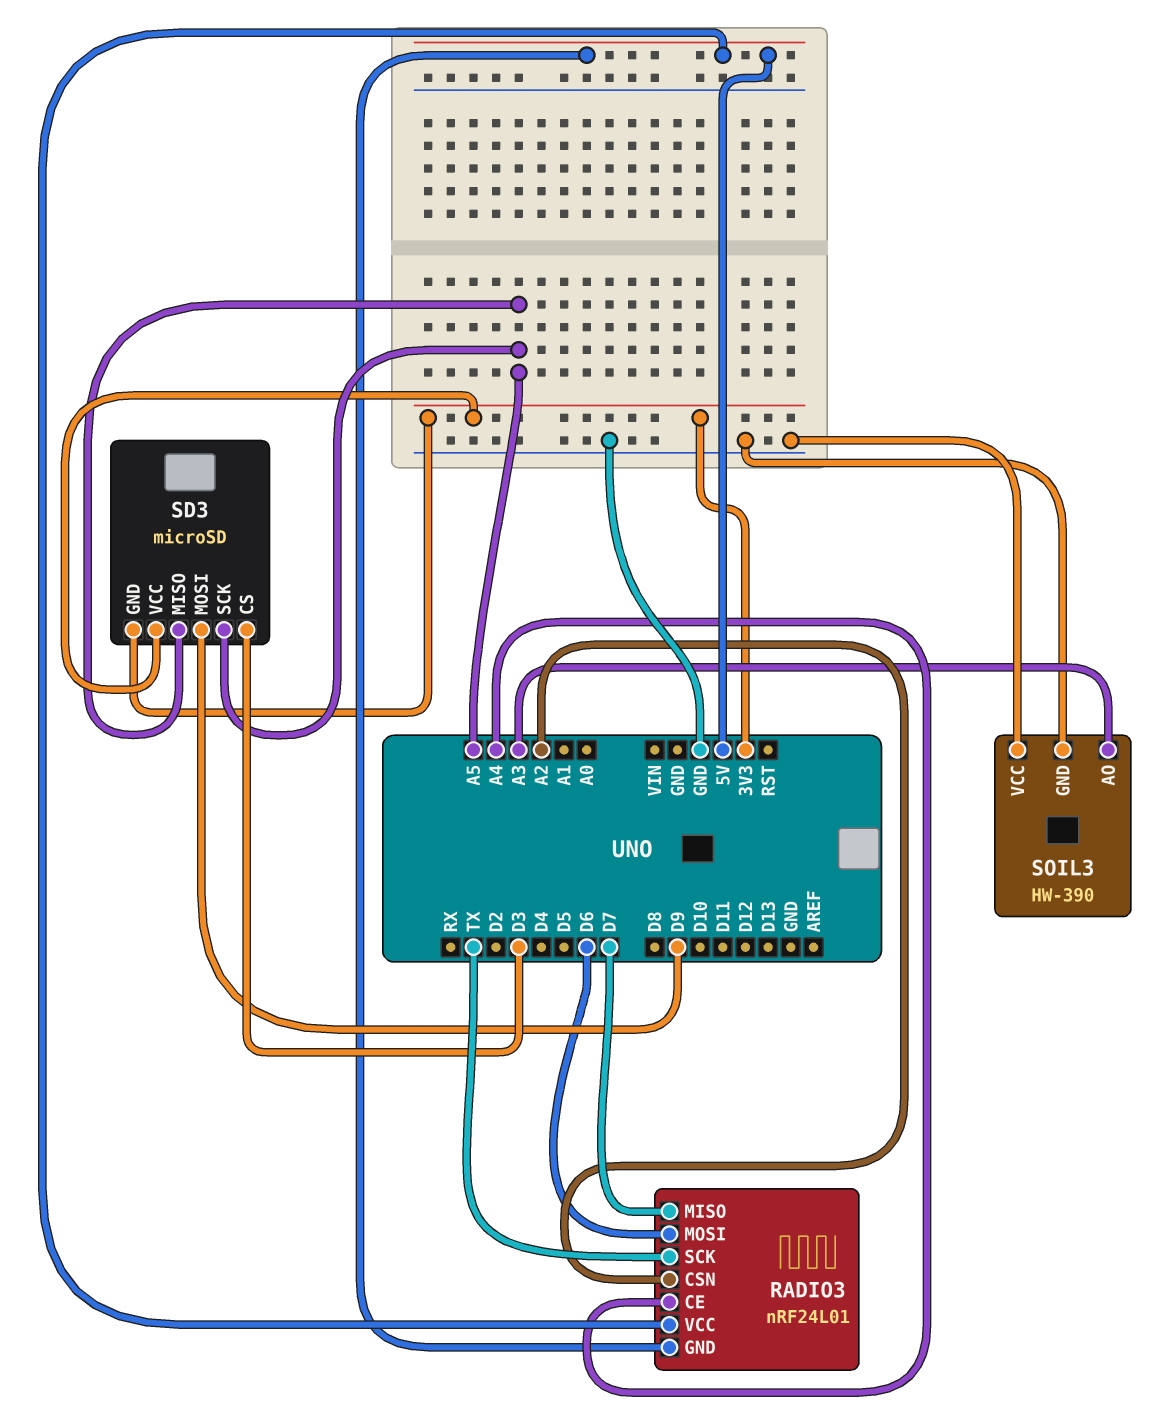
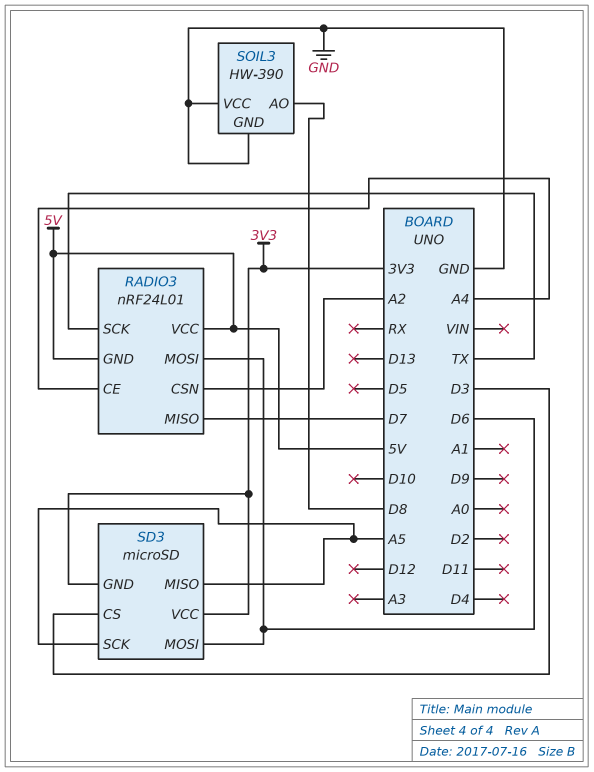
SD3 pin MOSI: D9 -> D6
SOIL3 pin AO: A3 -> D8

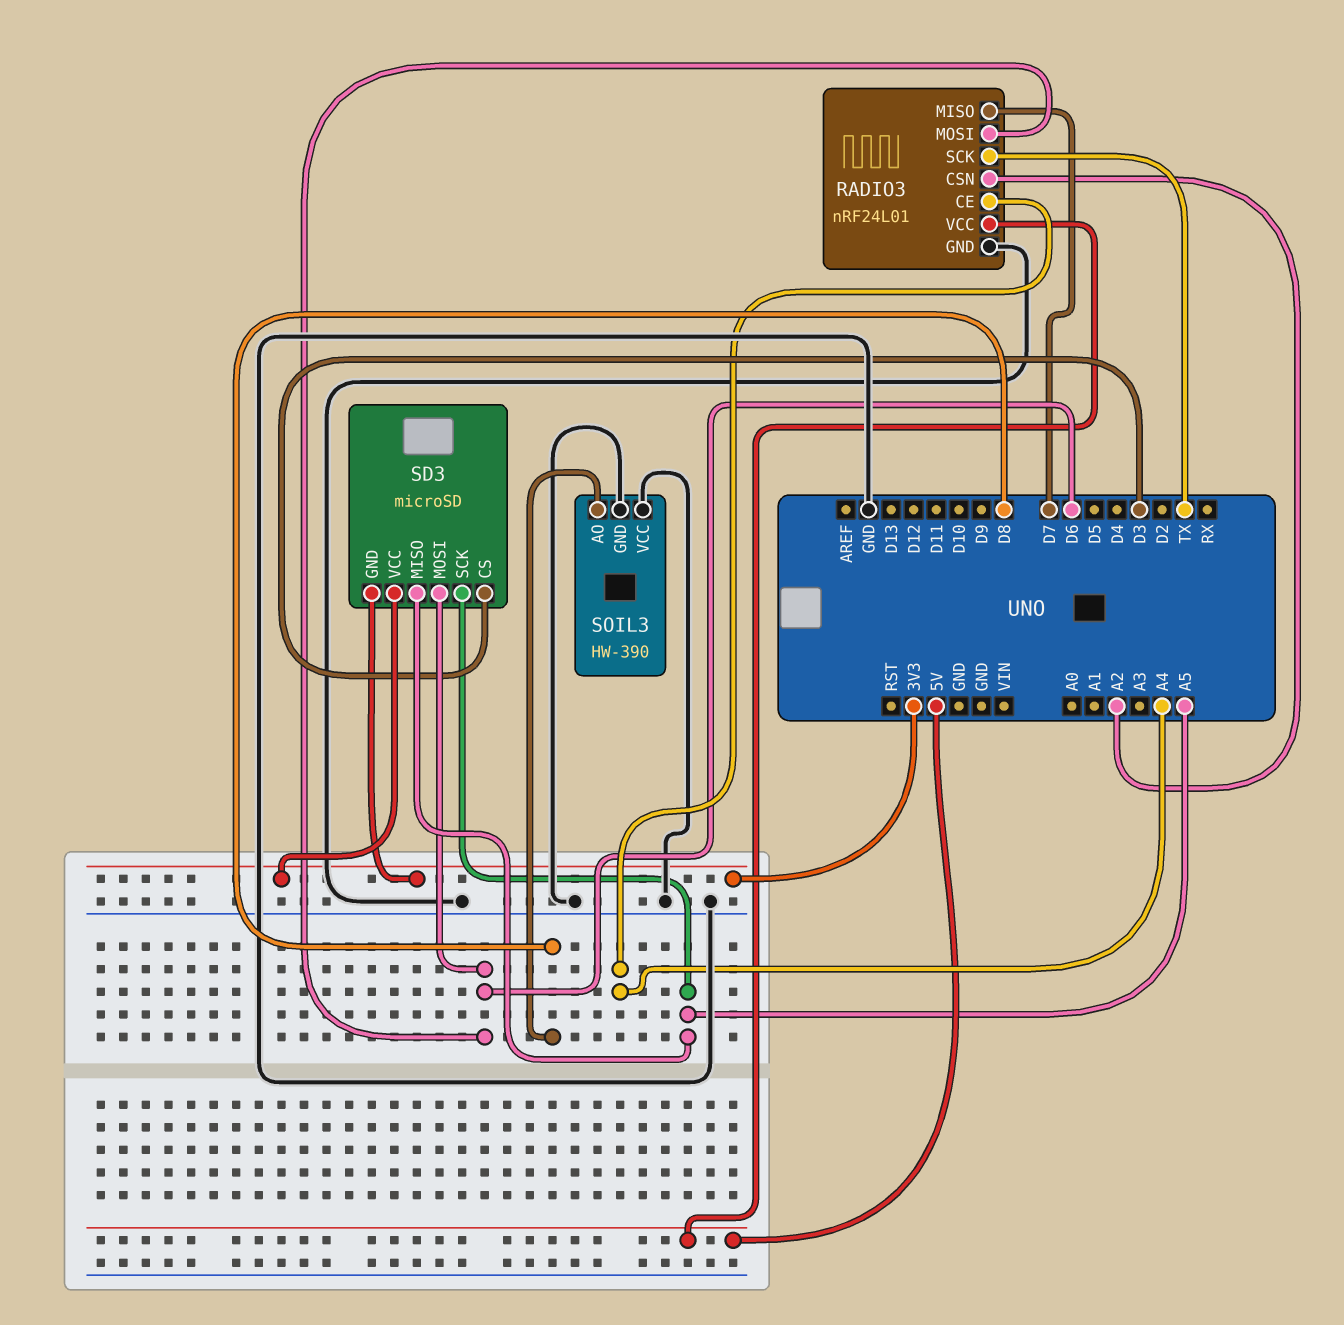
RADIO3 pin GND: 5V -> GND

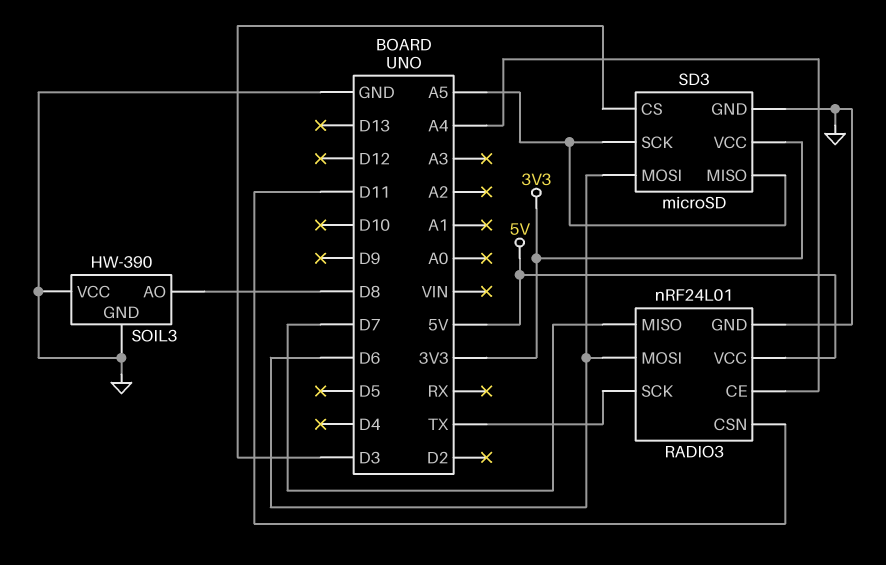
RADIO3 pin CSN: A2 -> D11
SD3 pin GND: 3V3 -> GND

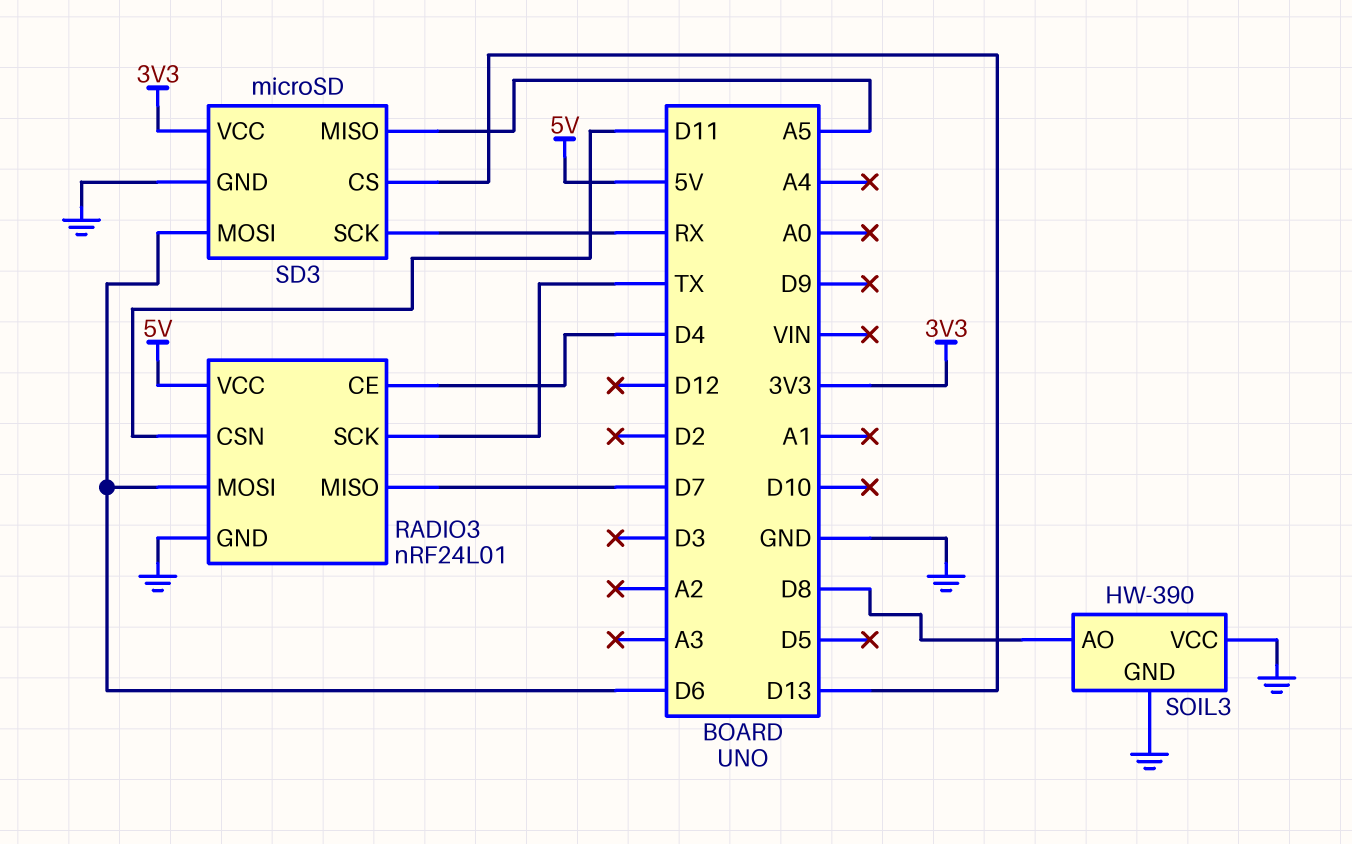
RADIO3 pin CE: A4 -> D4
SD3 pin CS: D3 -> D13
SD3 pin SCK: A5 -> RX

